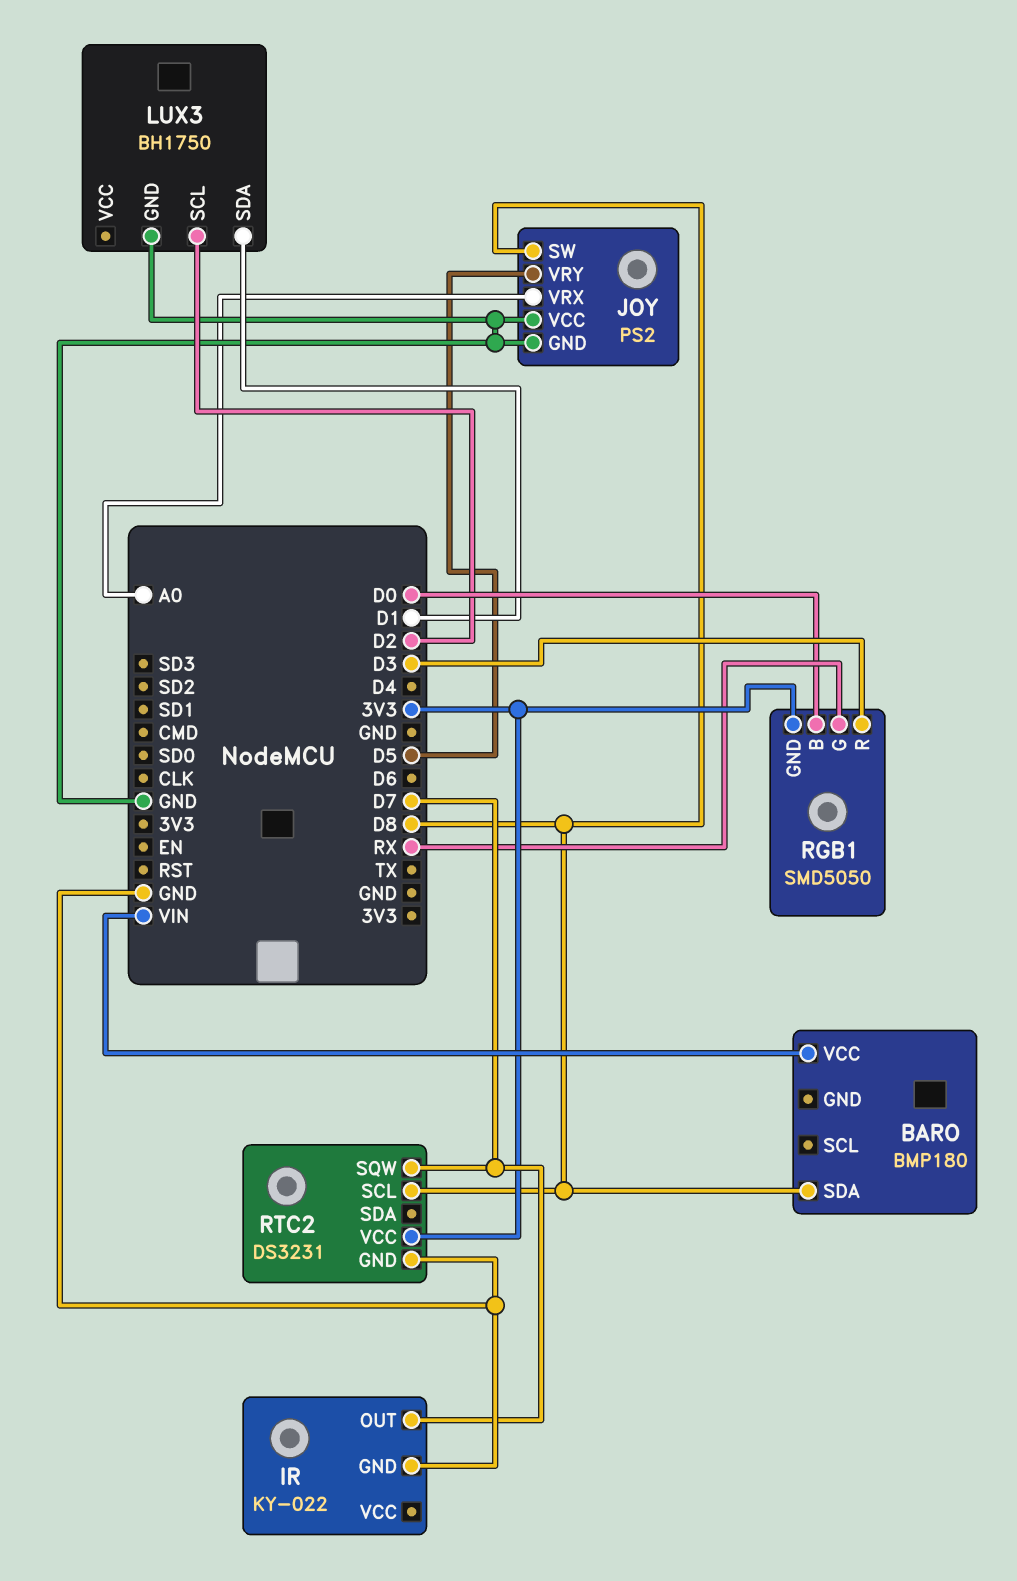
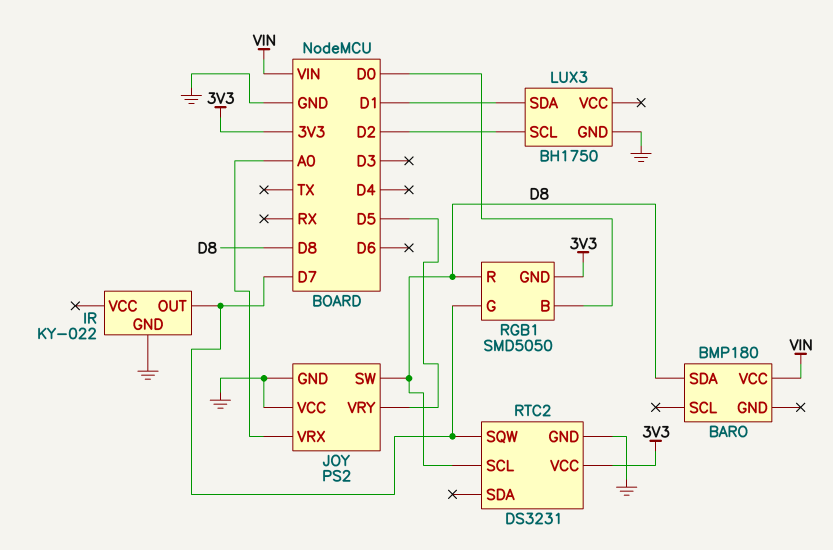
RGB1 pin G: RX -> D7
RGB1 pin R: D3 -> D8

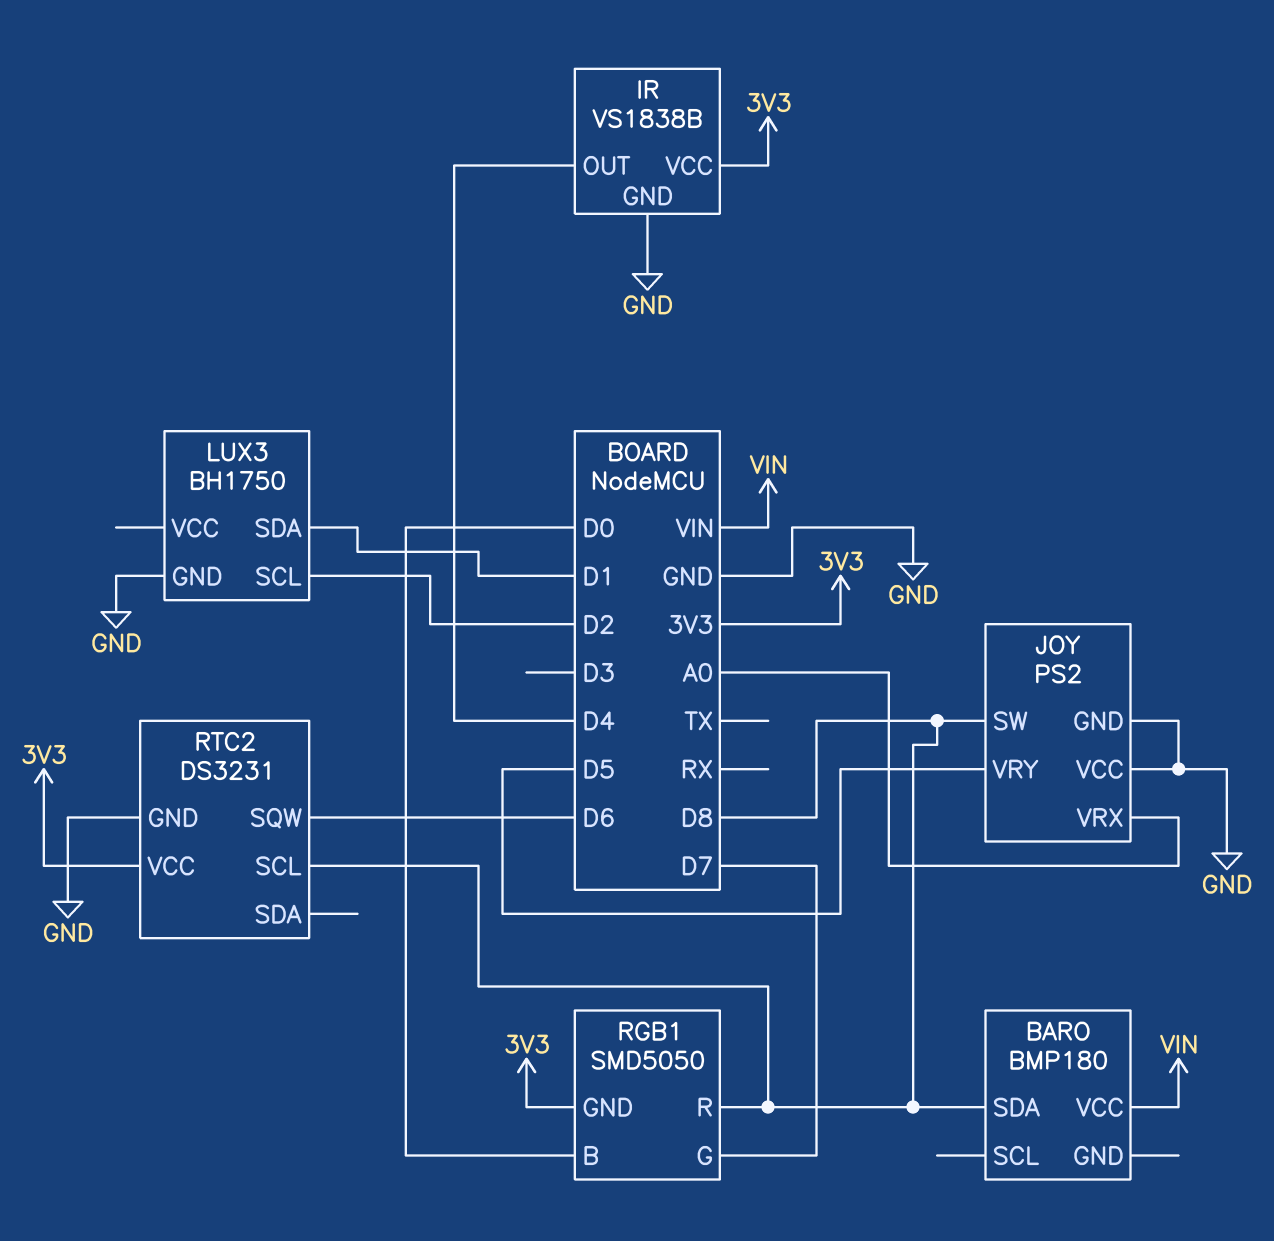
IR: KY-022 -> VS1838B
IR pin OUT: D7 -> D4
IR pin VCC: none -> 3V3
RTC2 pin SQW: D7 -> D6

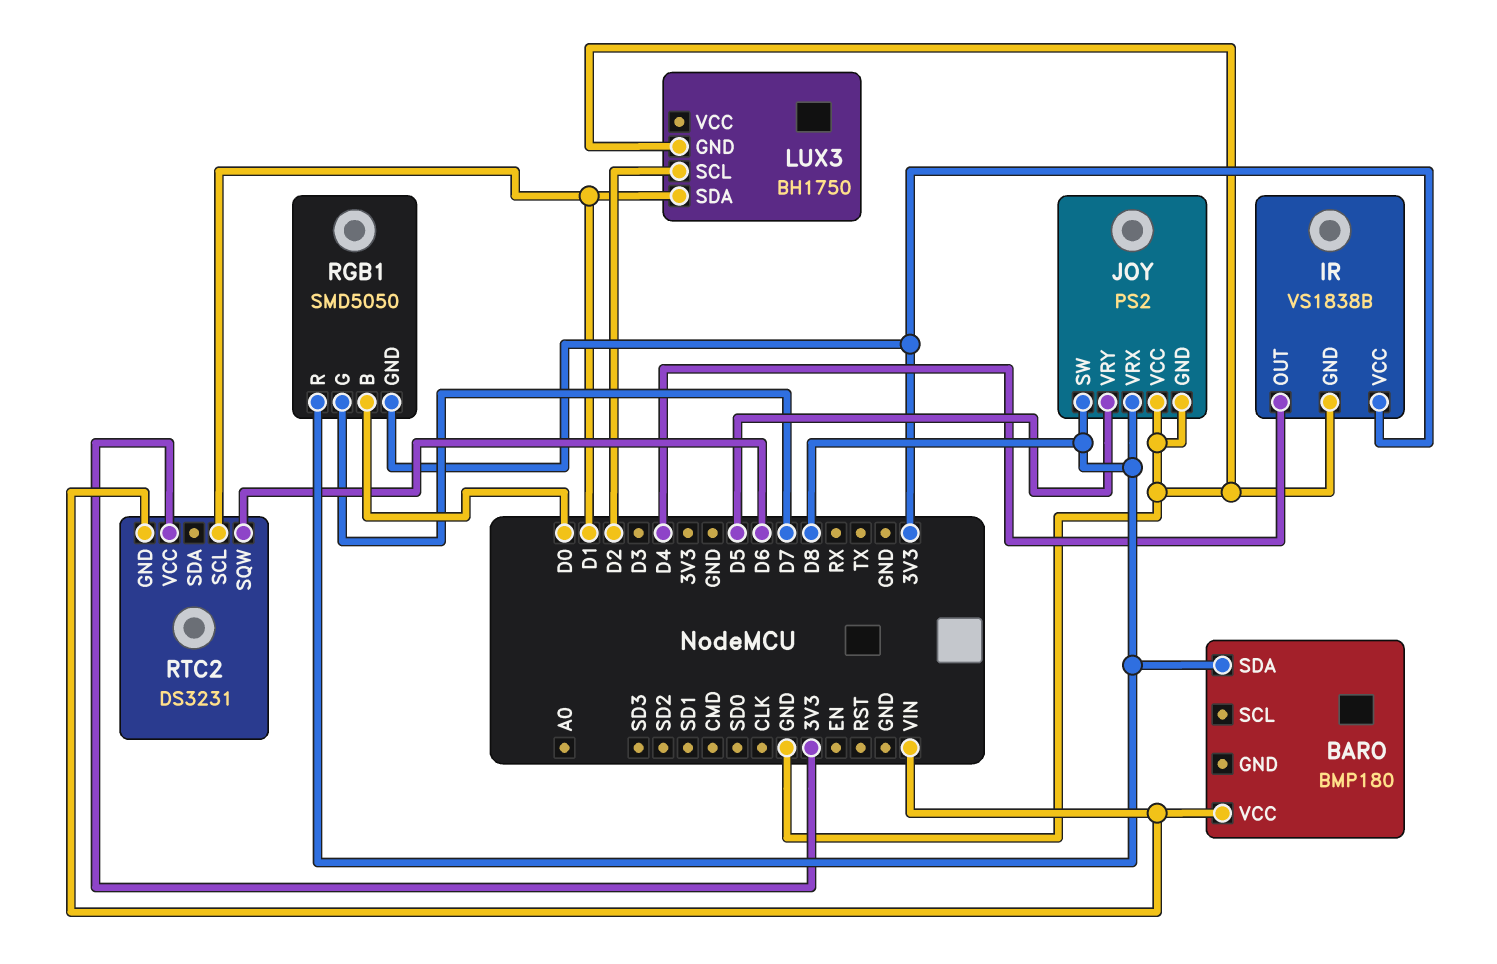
JOY pin VRX: A0 -> D8
RTC2 pin GND: GND -> VIN
RTC2 pin SCL: D8 -> D1

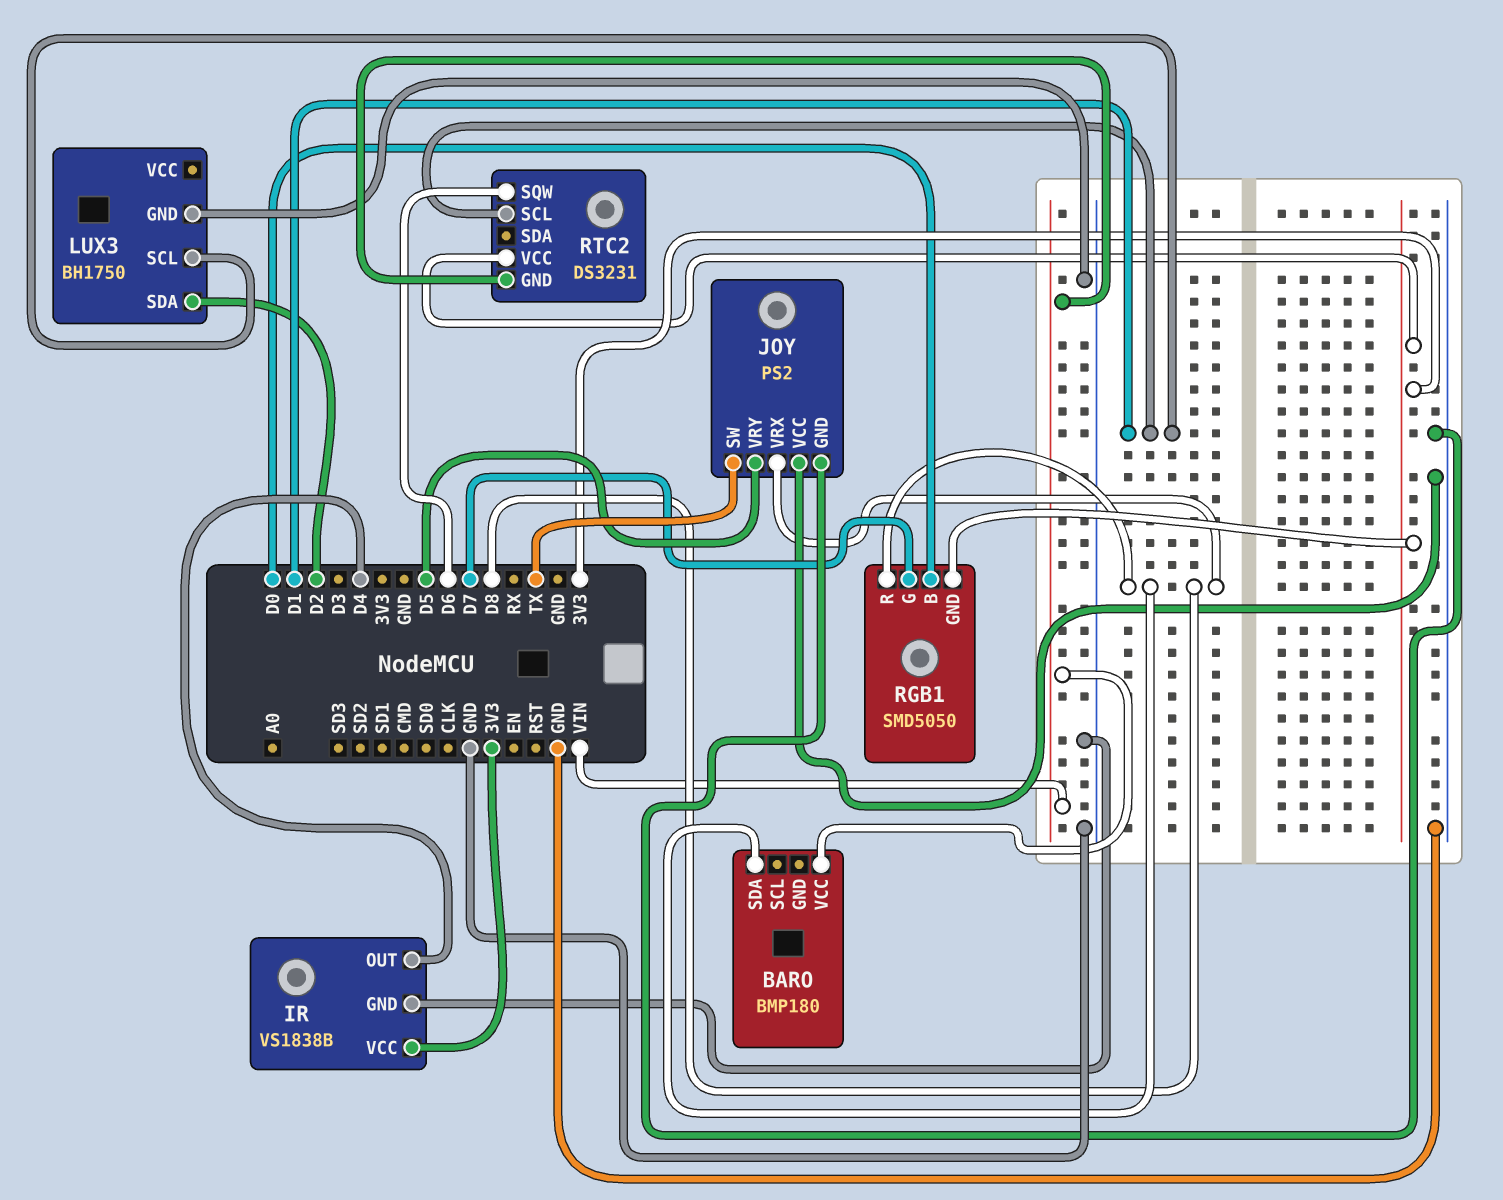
JOY pin SW: D8 -> TX
LUX3 pin SCL: D2 -> D1
LUX3 pin SDA: D1 -> D2

